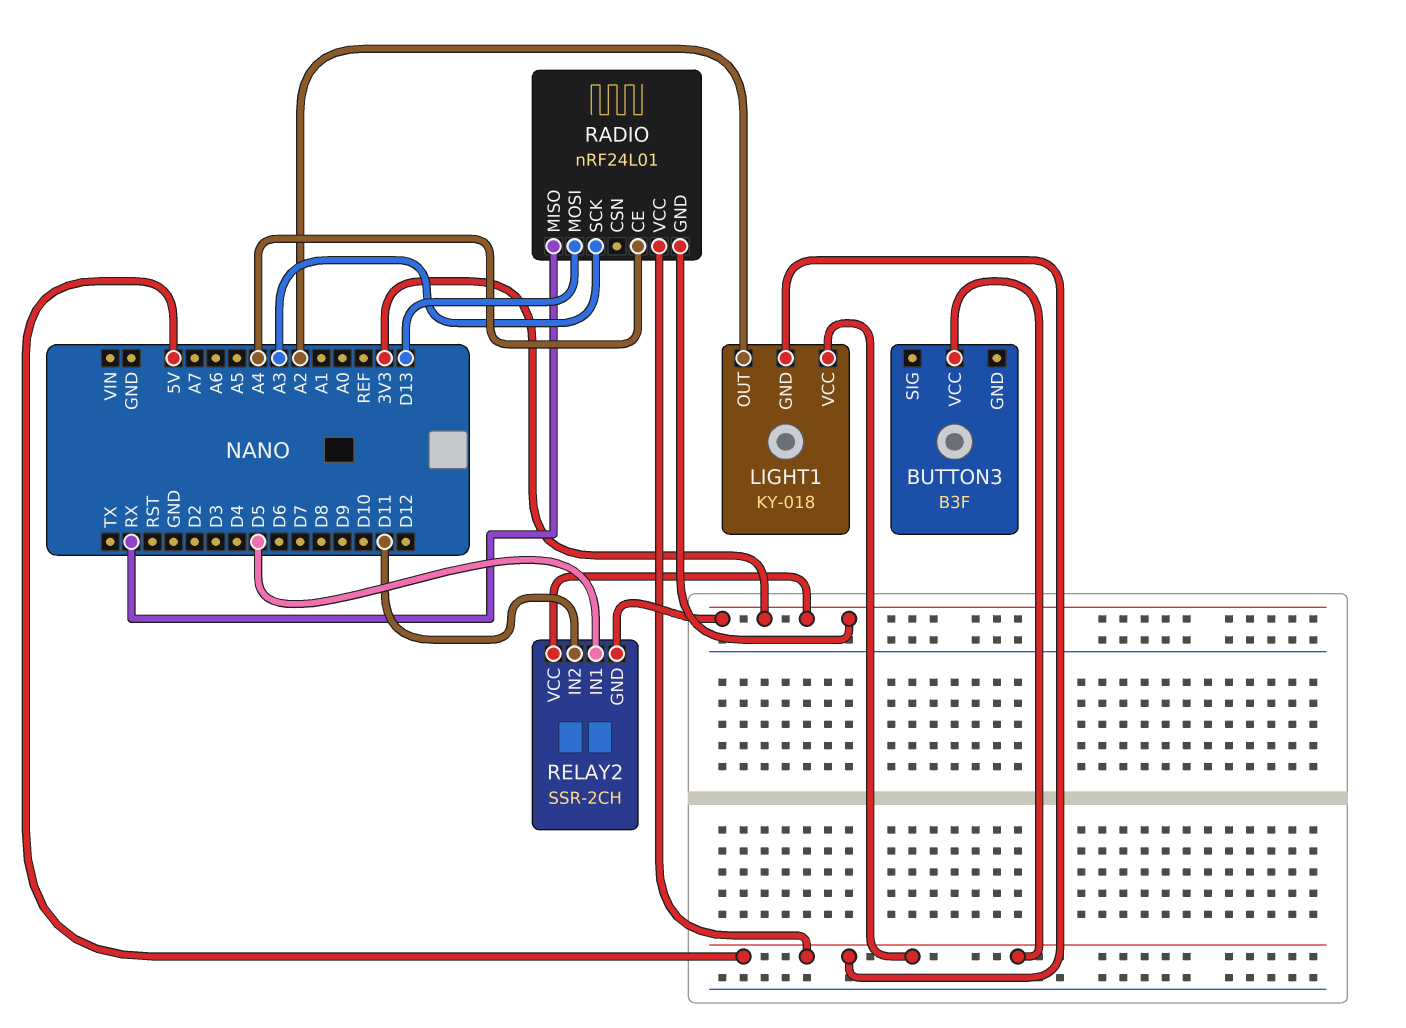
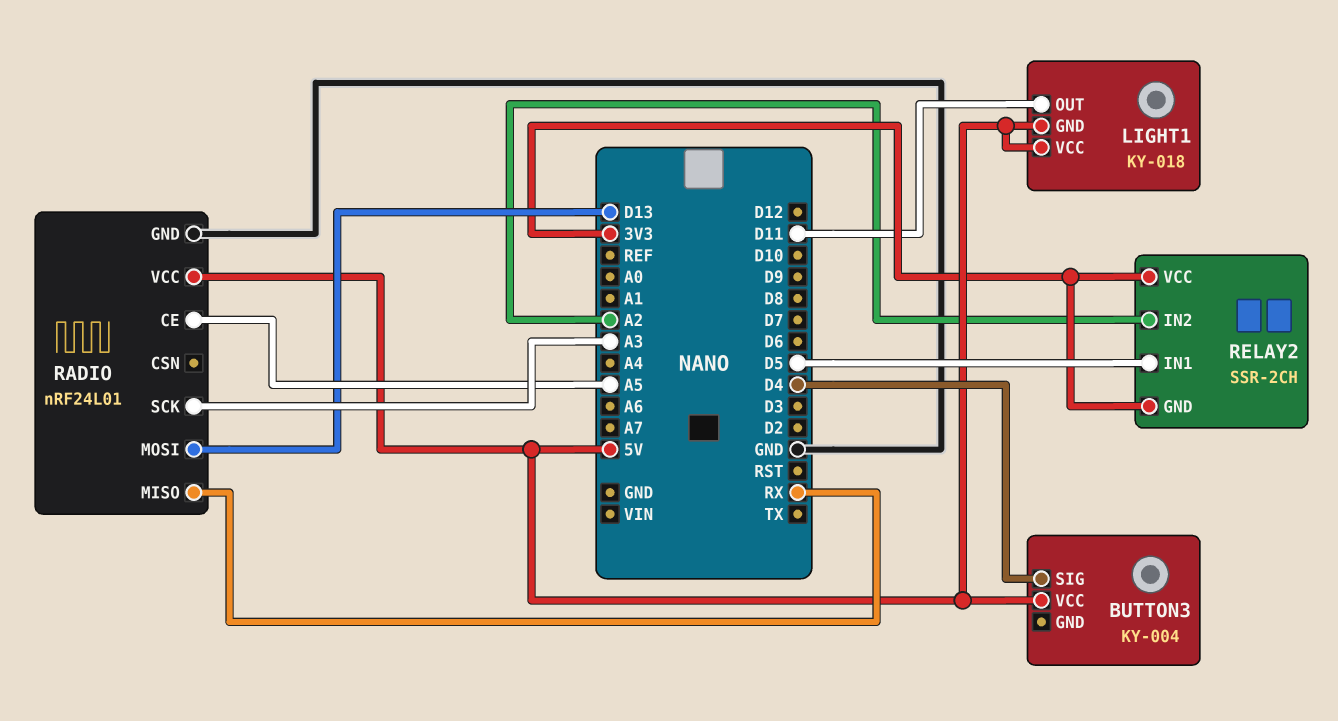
BUTTON3: B3F -> KY-004
BUTTON3 pin SIG: none -> D4
LIGHT1 pin OUT: A2 -> D11
RADIO pin CE: A4 -> A5
RADIO pin GND: 3V3 -> GND
RELAY2 pin IN2: D11 -> A2

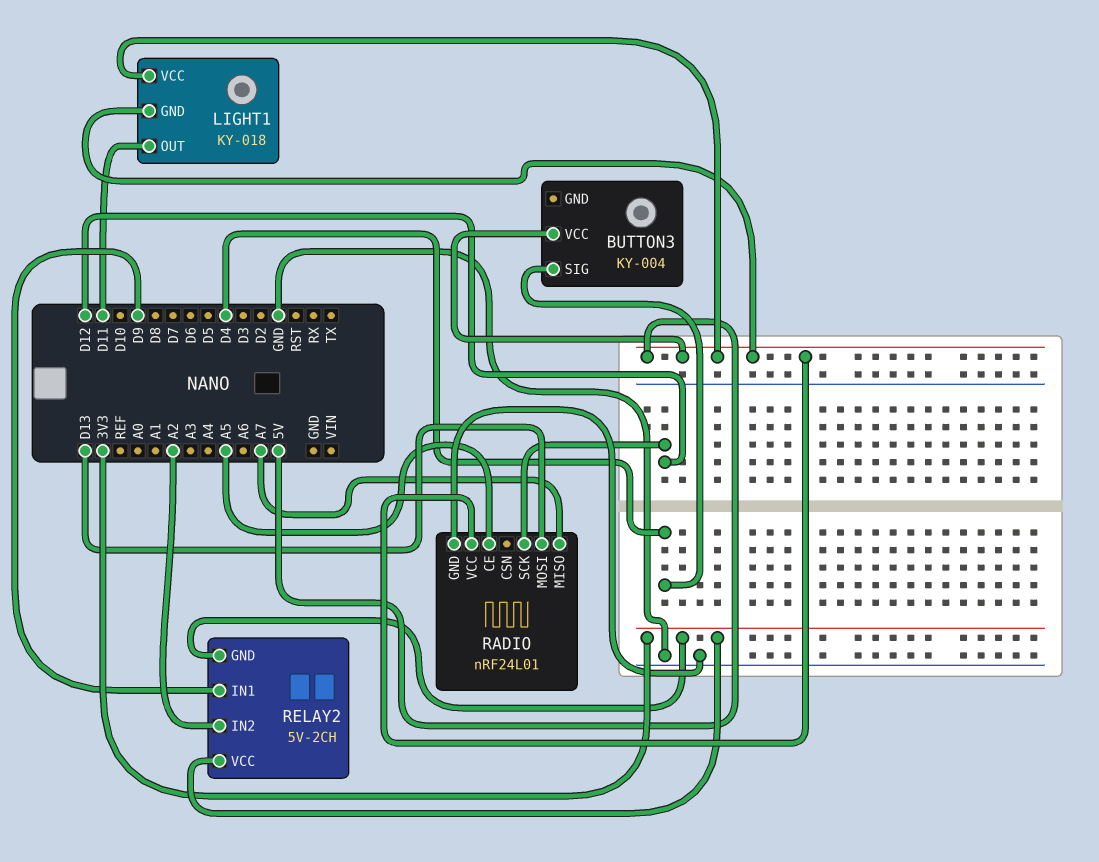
RADIO pin MISO: RX -> A7
RADIO pin SCK: A3 -> D12
RELAY2: SSR-2CH -> 5V-2CH
RELAY2 pin IN1: D5 -> D9

